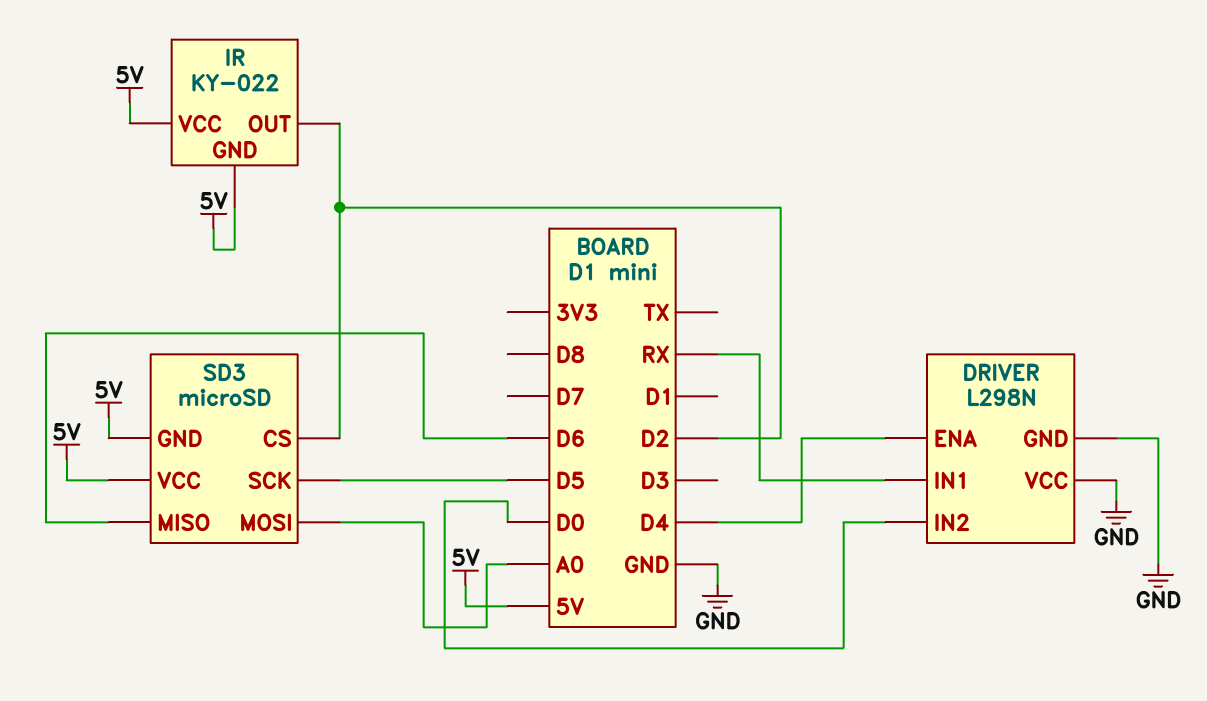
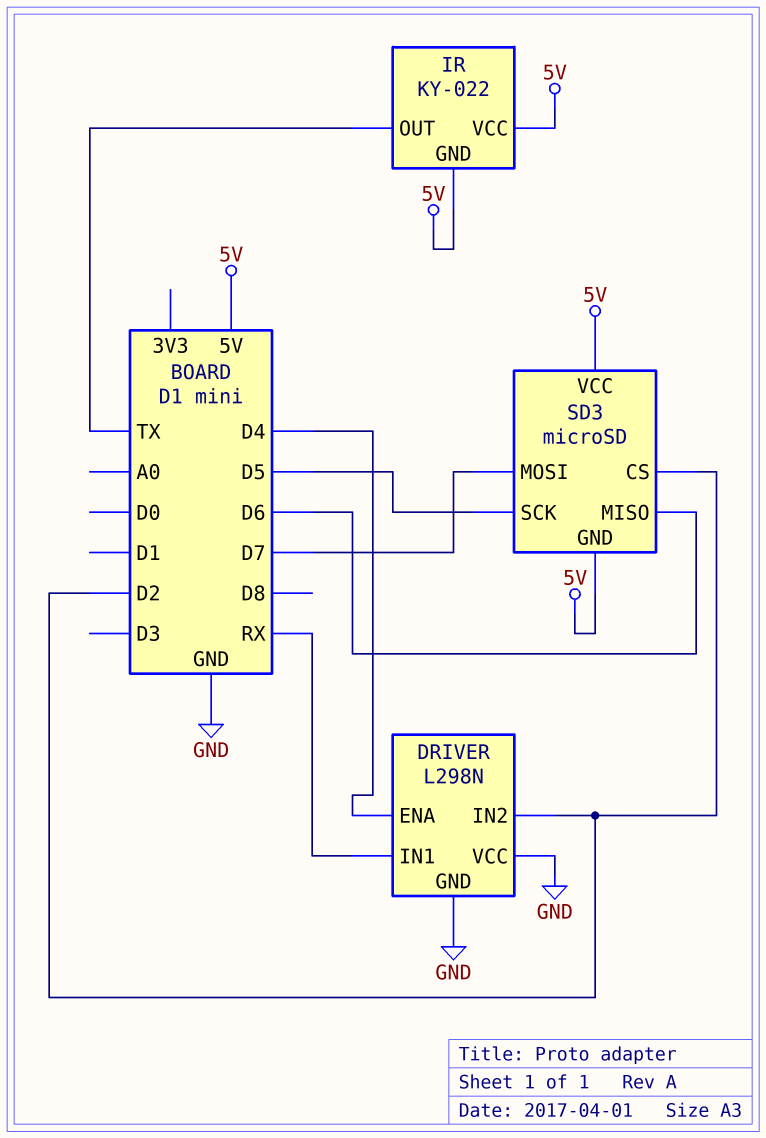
DRIVER pin IN2: D0 -> D2
IR pin OUT: D2 -> TX
SD3 pin MOSI: A0 -> D7

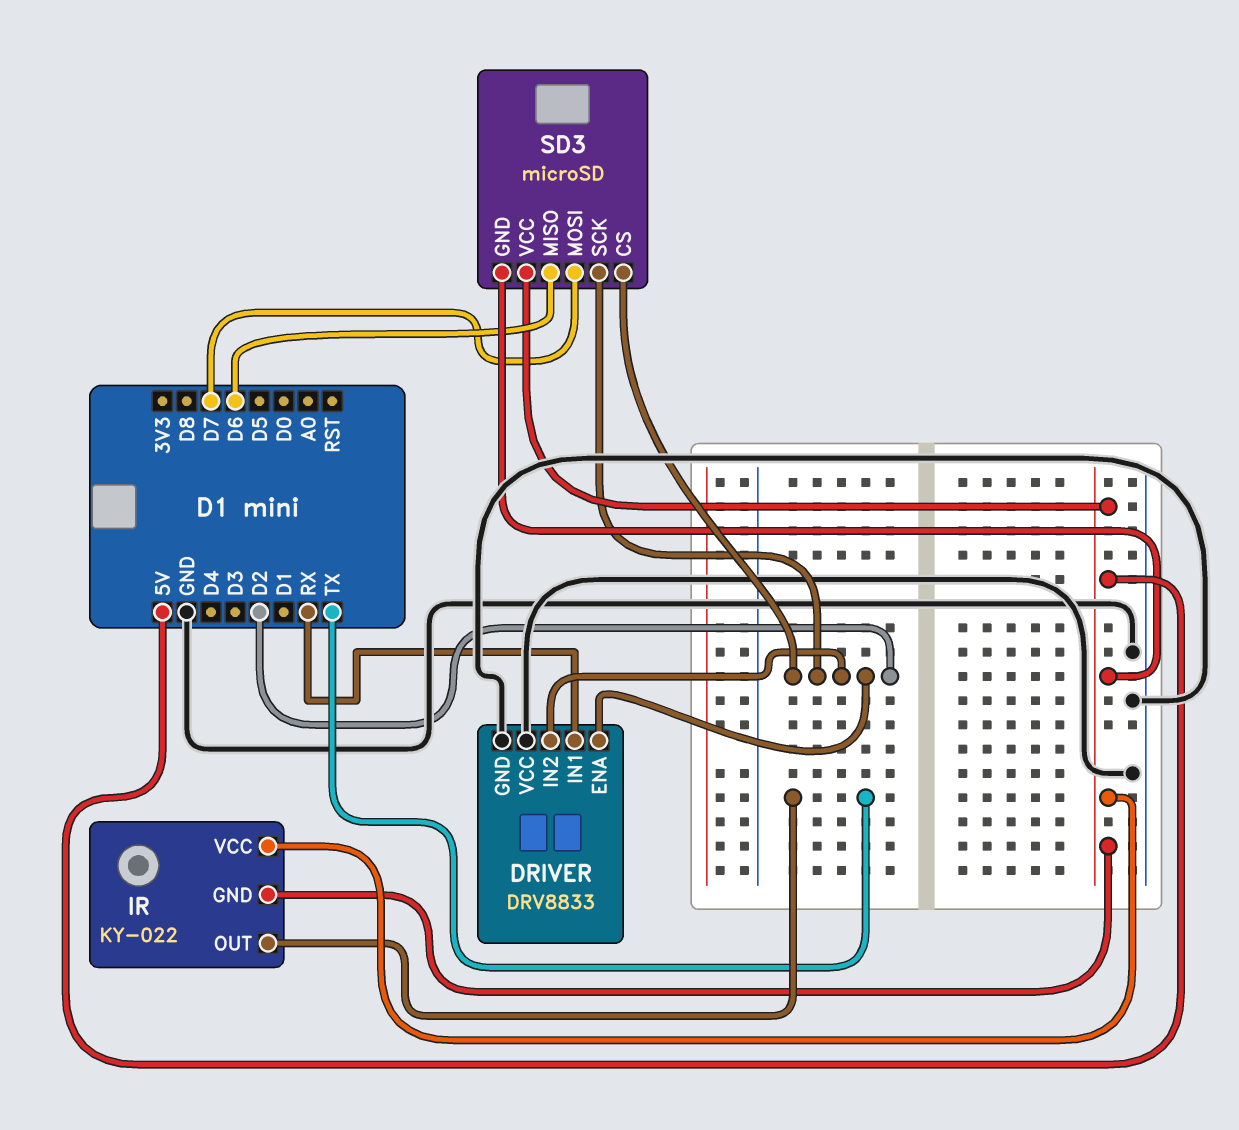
DRIVER: L298N -> DRV8833
DRIVER pin ENA: D4 -> D2
SD3 pin SCK: D5 -> D2

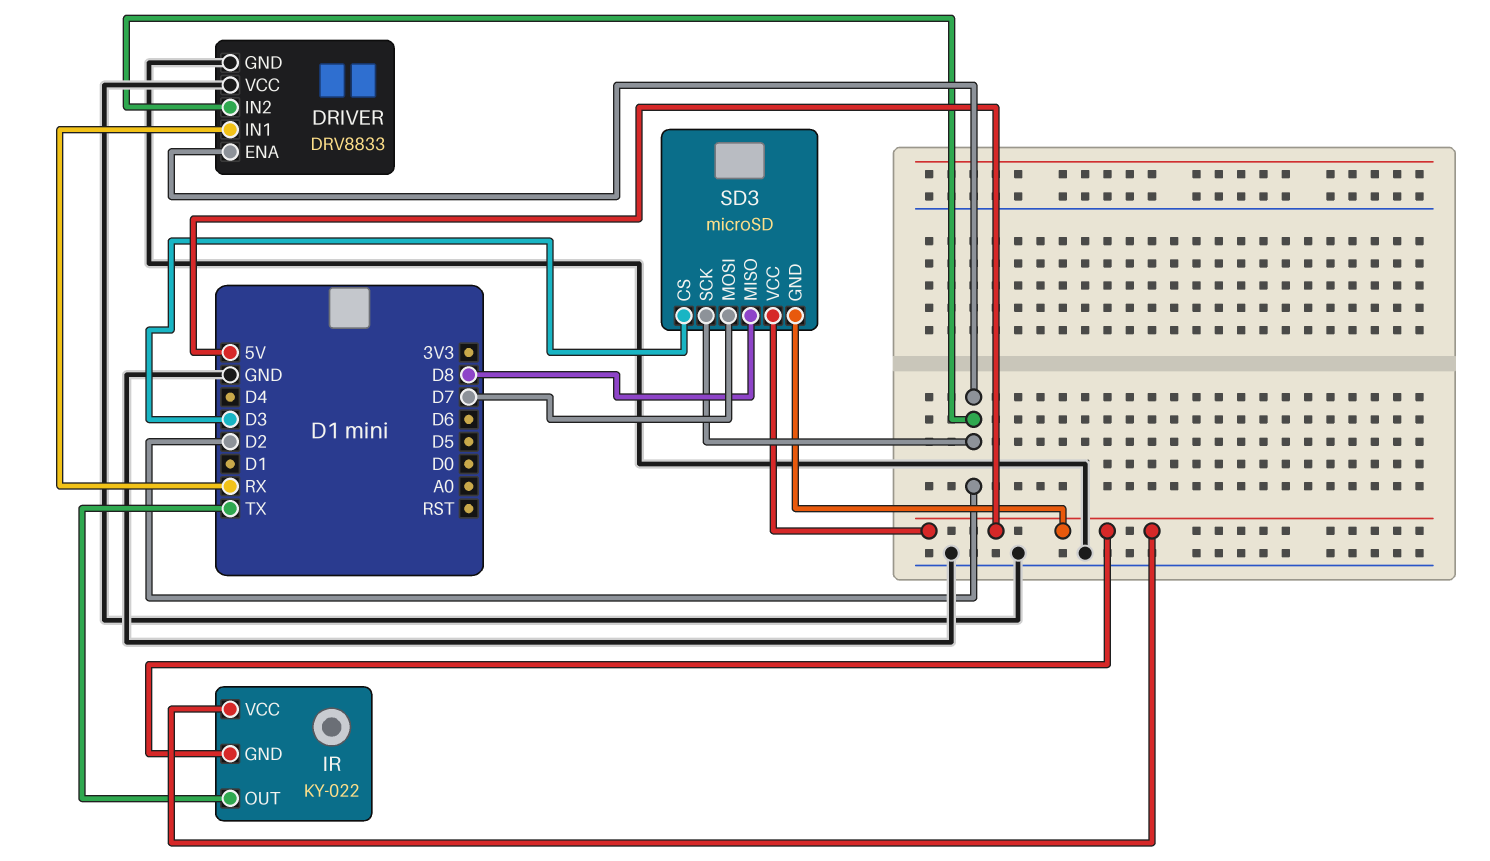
SD3 pin CS: D2 -> D3
SD3 pin MISO: D6 -> D8

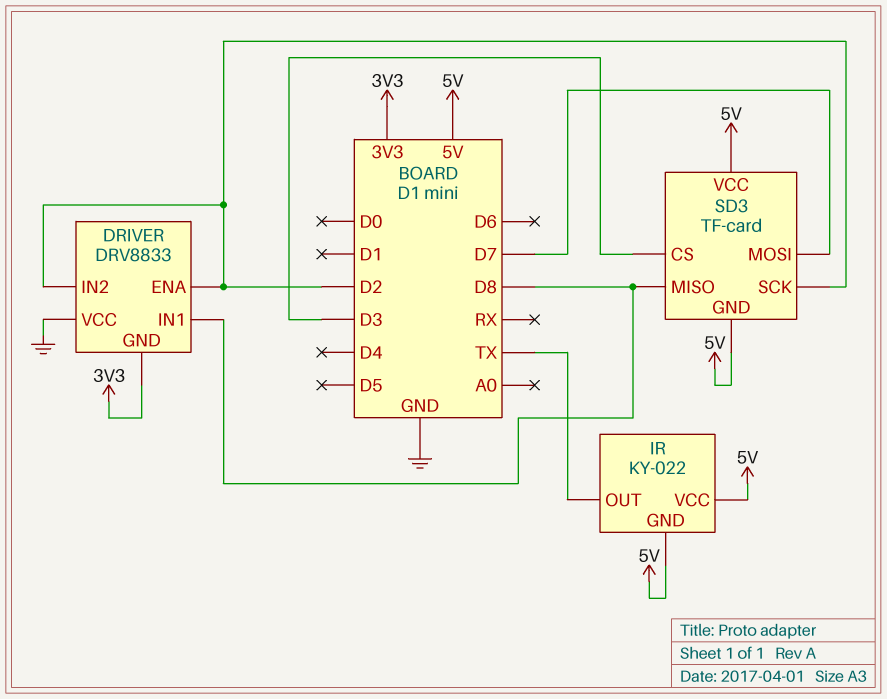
DRIVER pin GND: GND -> 3V3
DRIVER pin IN1: RX -> D8
SD3: microSD -> TF-card

